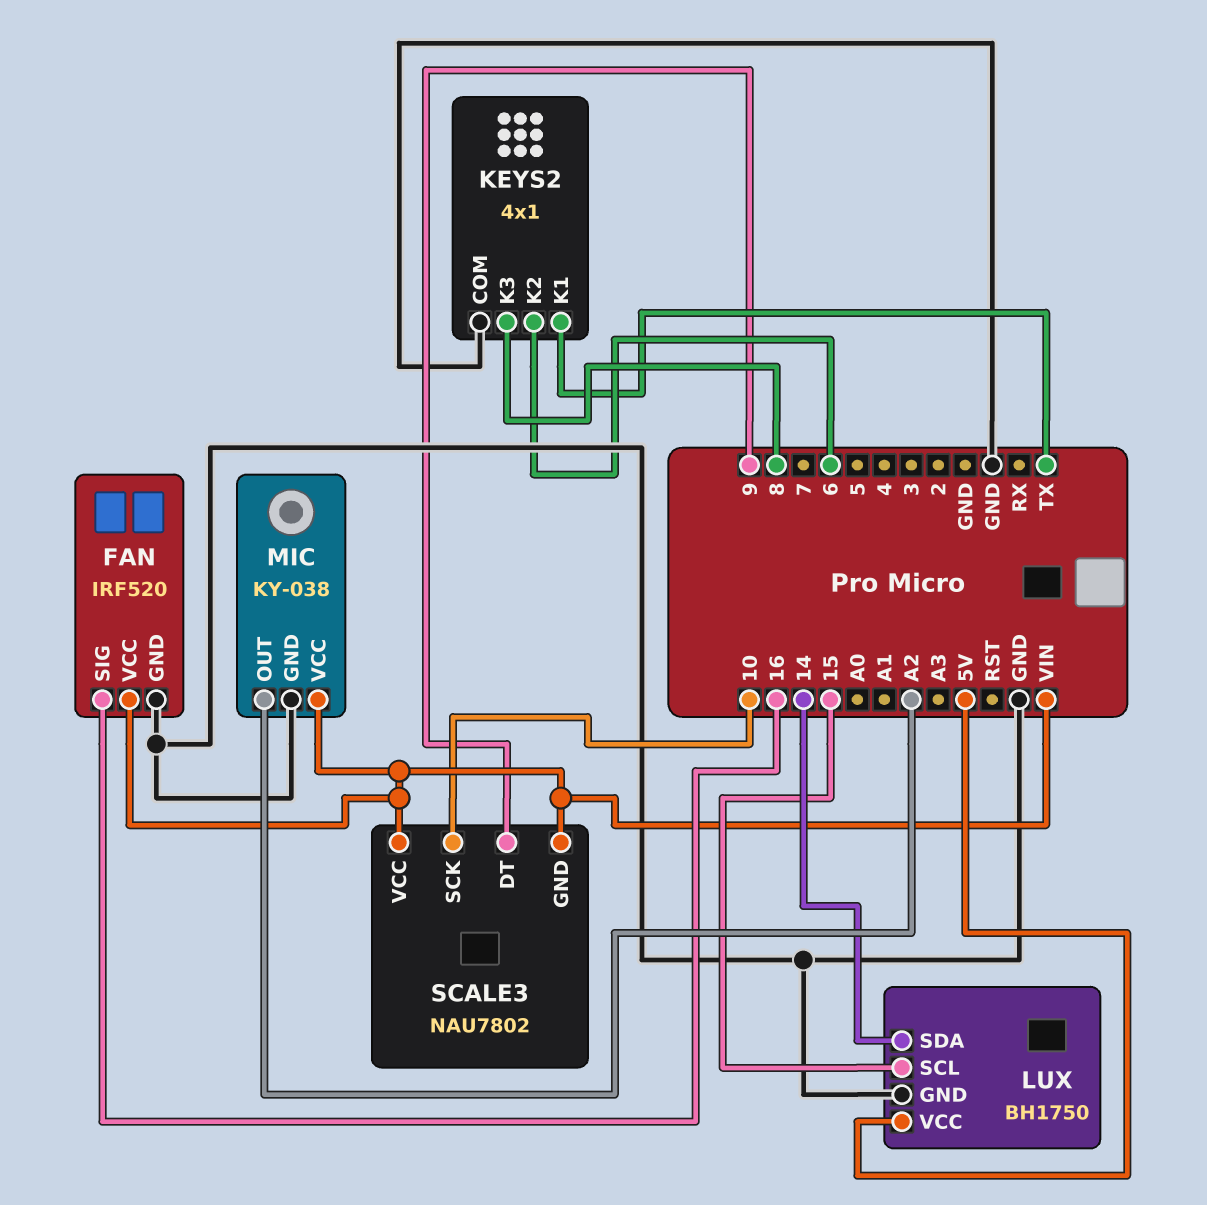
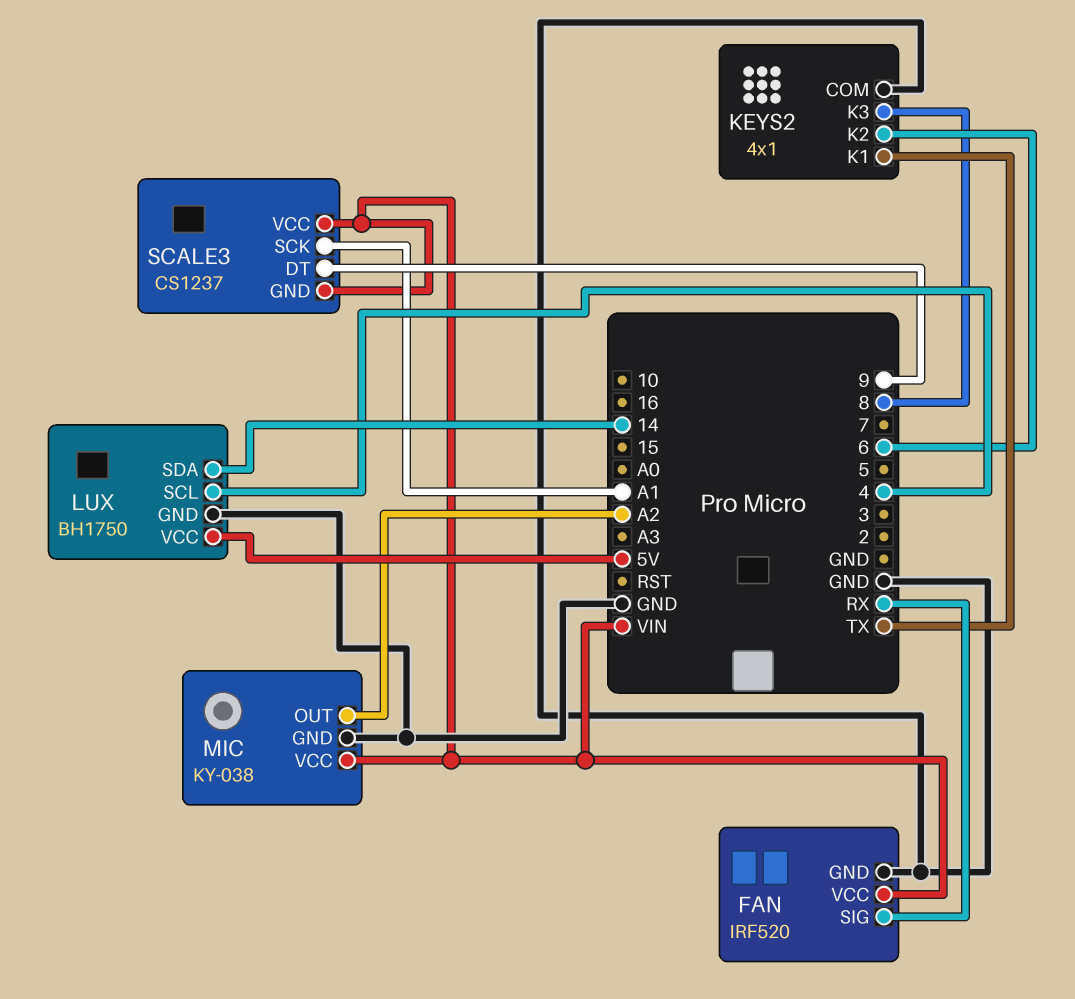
FAN pin SIG: 16 -> RX
LUX pin SCL: 15 -> 4
SCALE3: NAU7802 -> CS1237
SCALE3 pin SCK: 10 -> A1

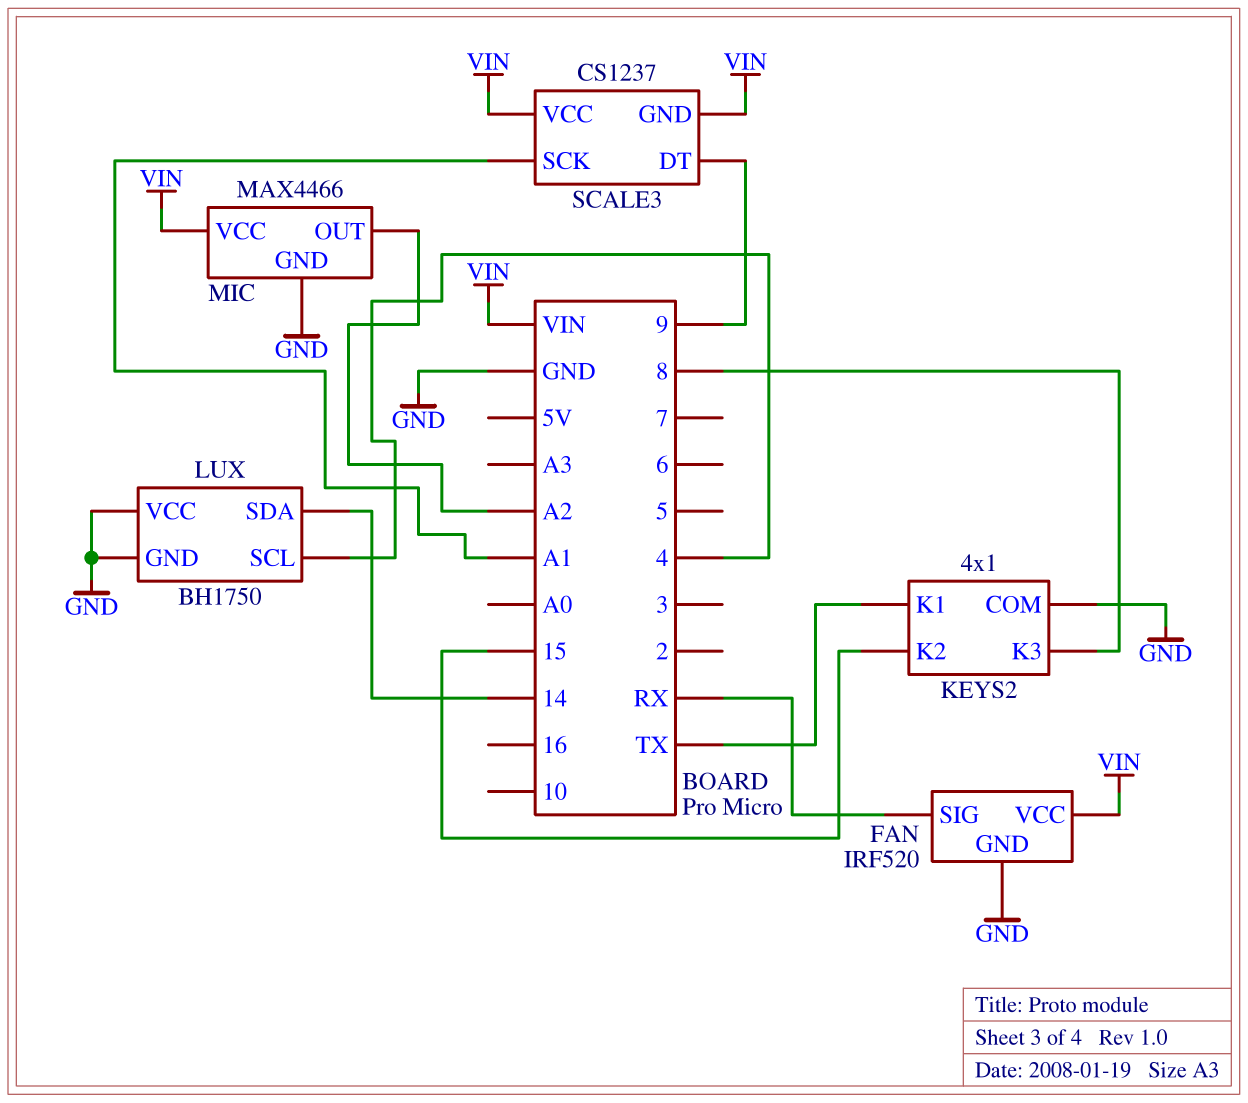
KEYS2 pin K2: 6 -> 15
LUX pin VCC: 5V -> GND
MIC: KY-038 -> MAX4466

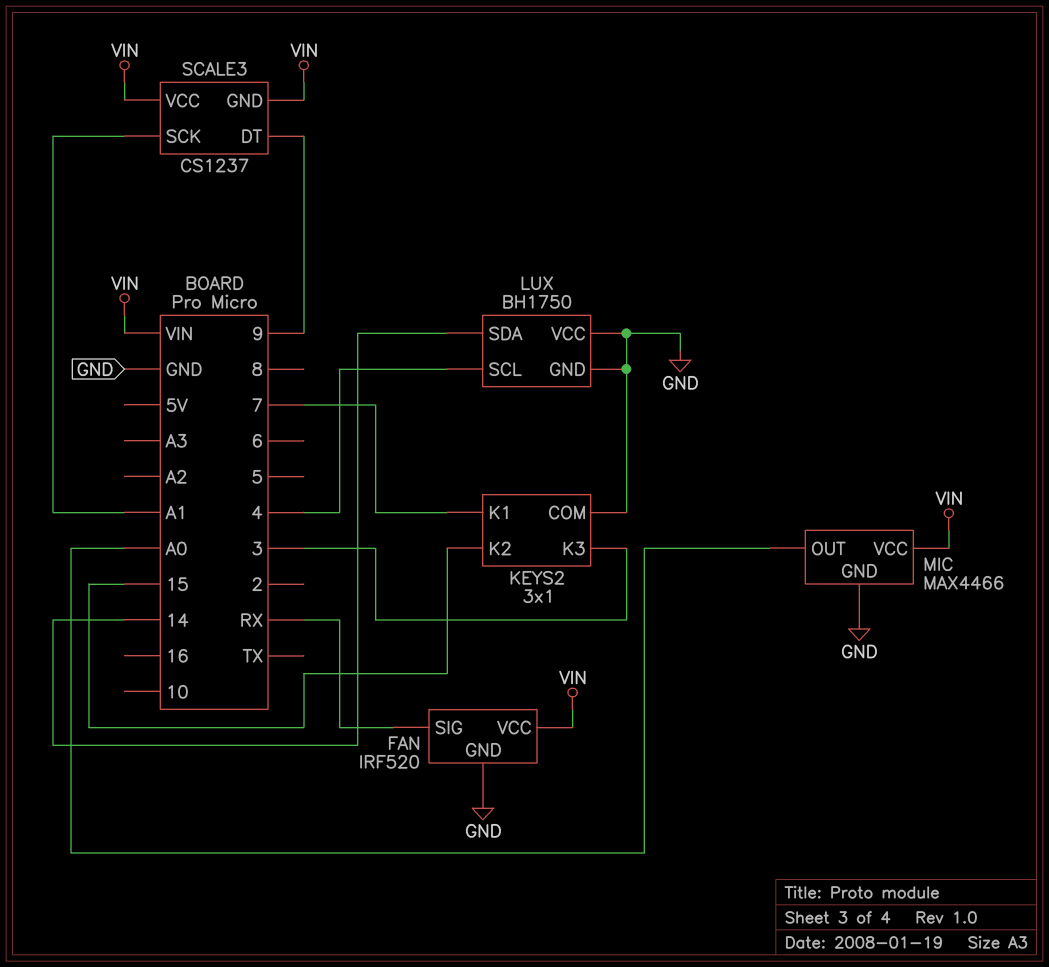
KEYS2: 4x1 -> 3x1
KEYS2 pin K1: TX -> 7
KEYS2 pin K3: 8 -> 3
MIC pin OUT: A2 -> A0

